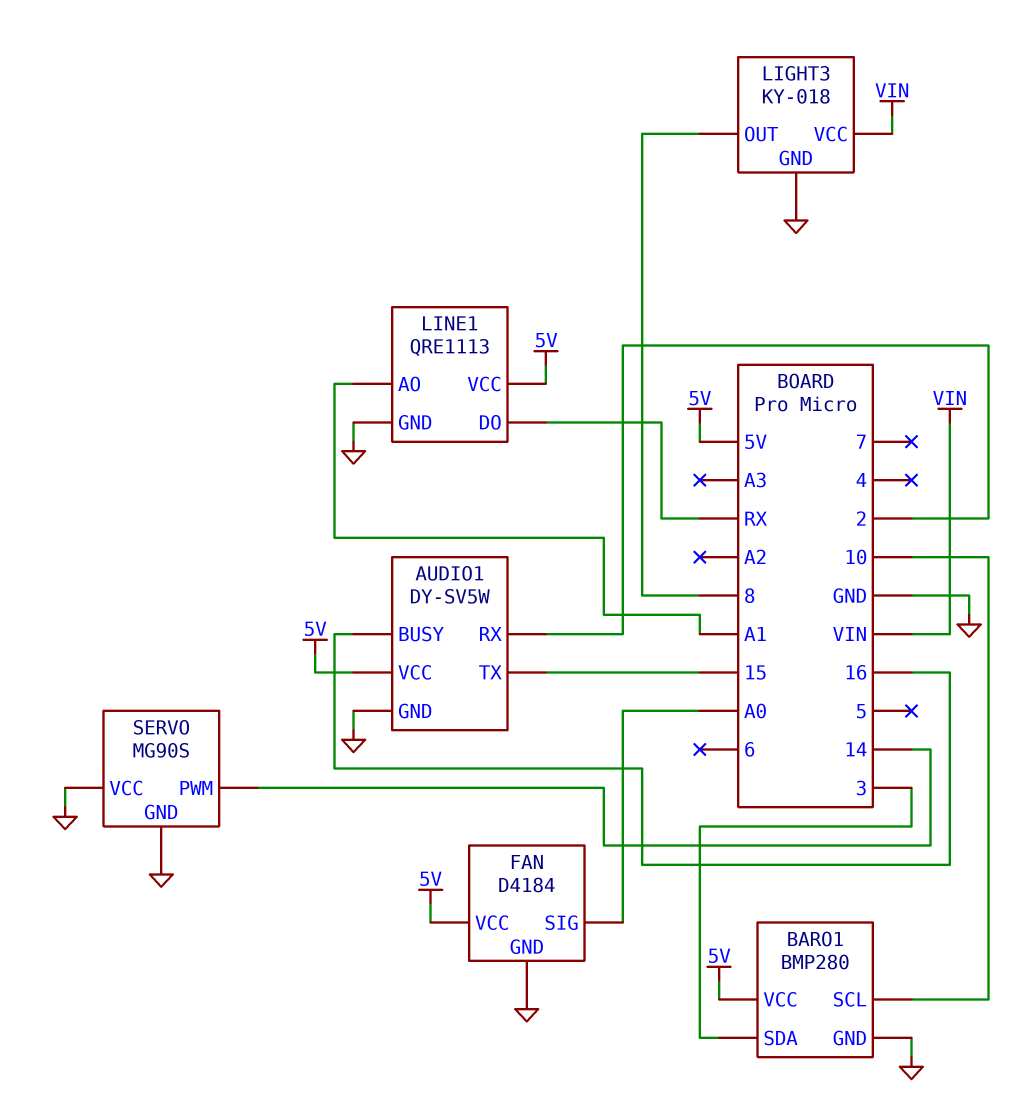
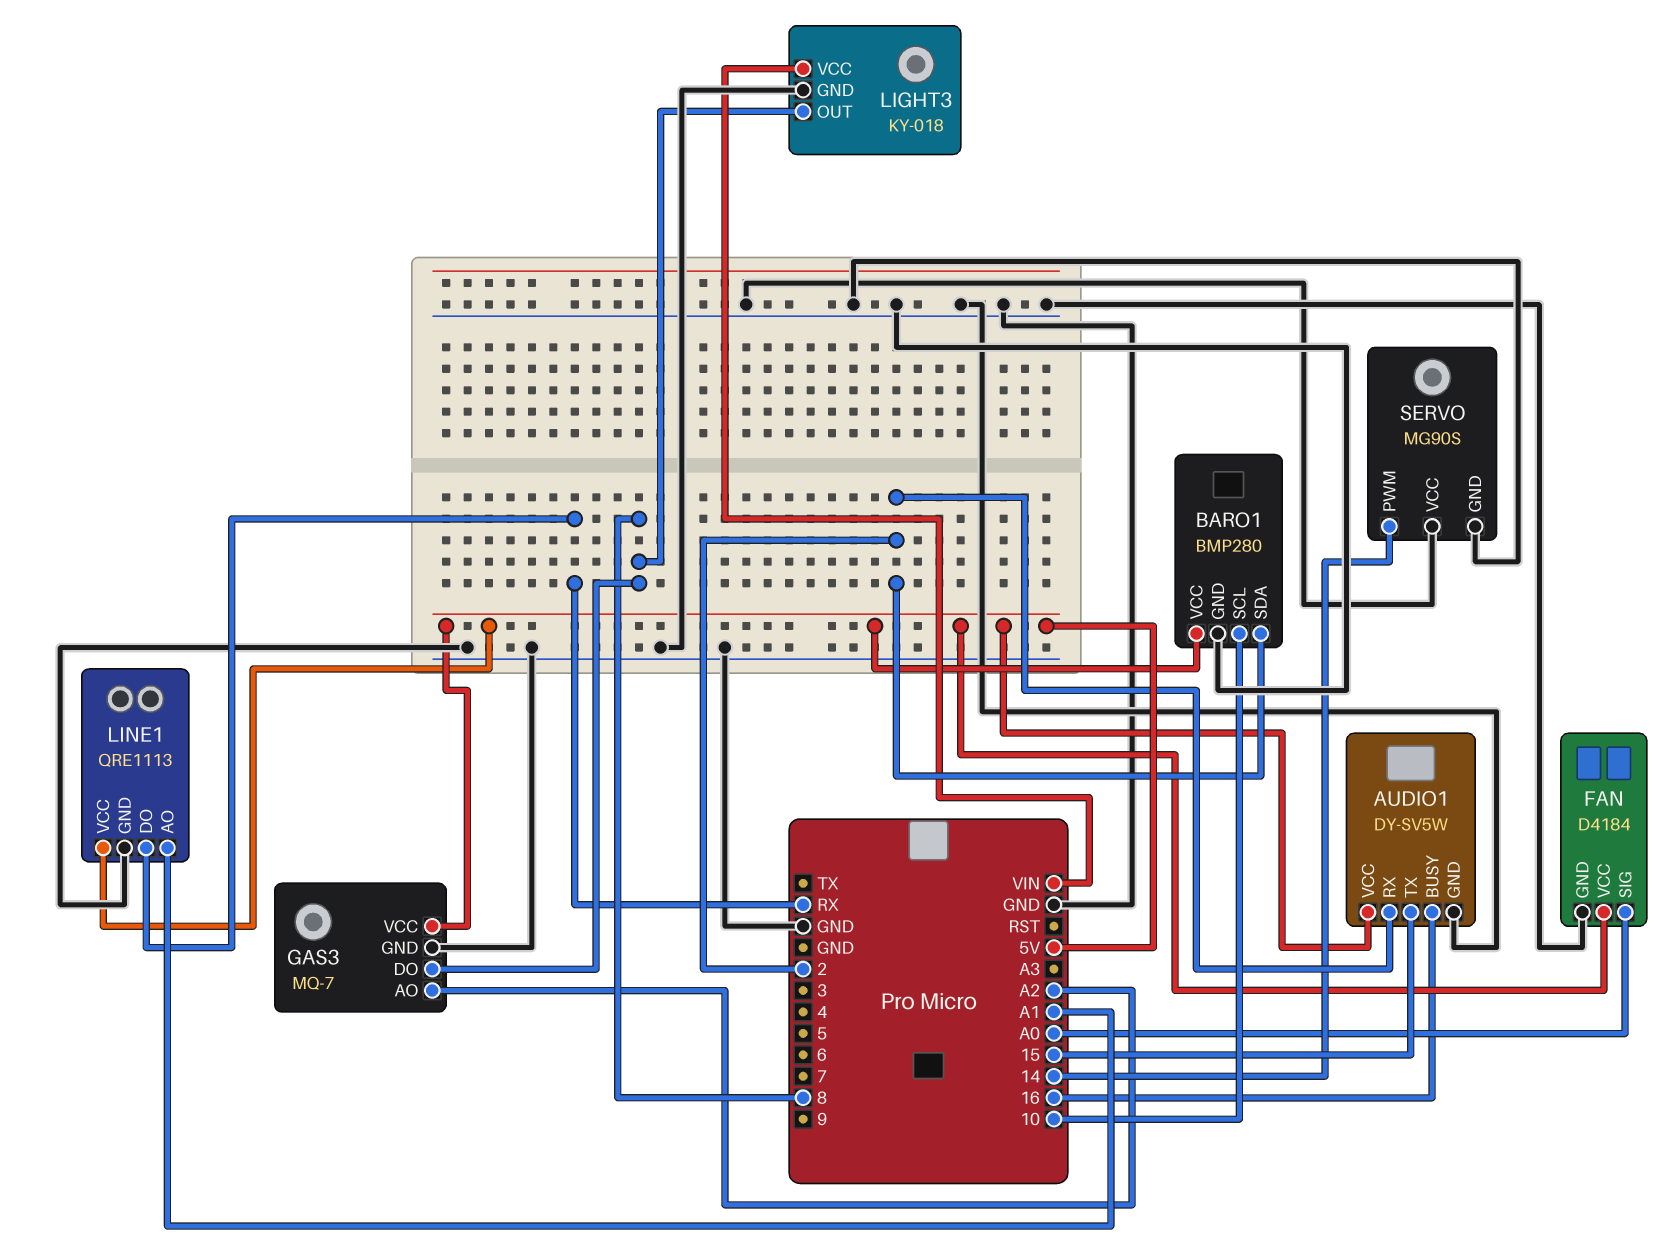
BARO1 pin SDA: 3 -> 2
GAS3: none -> MQ-7
GAS3 pin AO: none -> A2
GAS3 pin DO: none -> 8
GAS3 pin GND: none -> GND
GAS3 pin VCC: none -> 5V

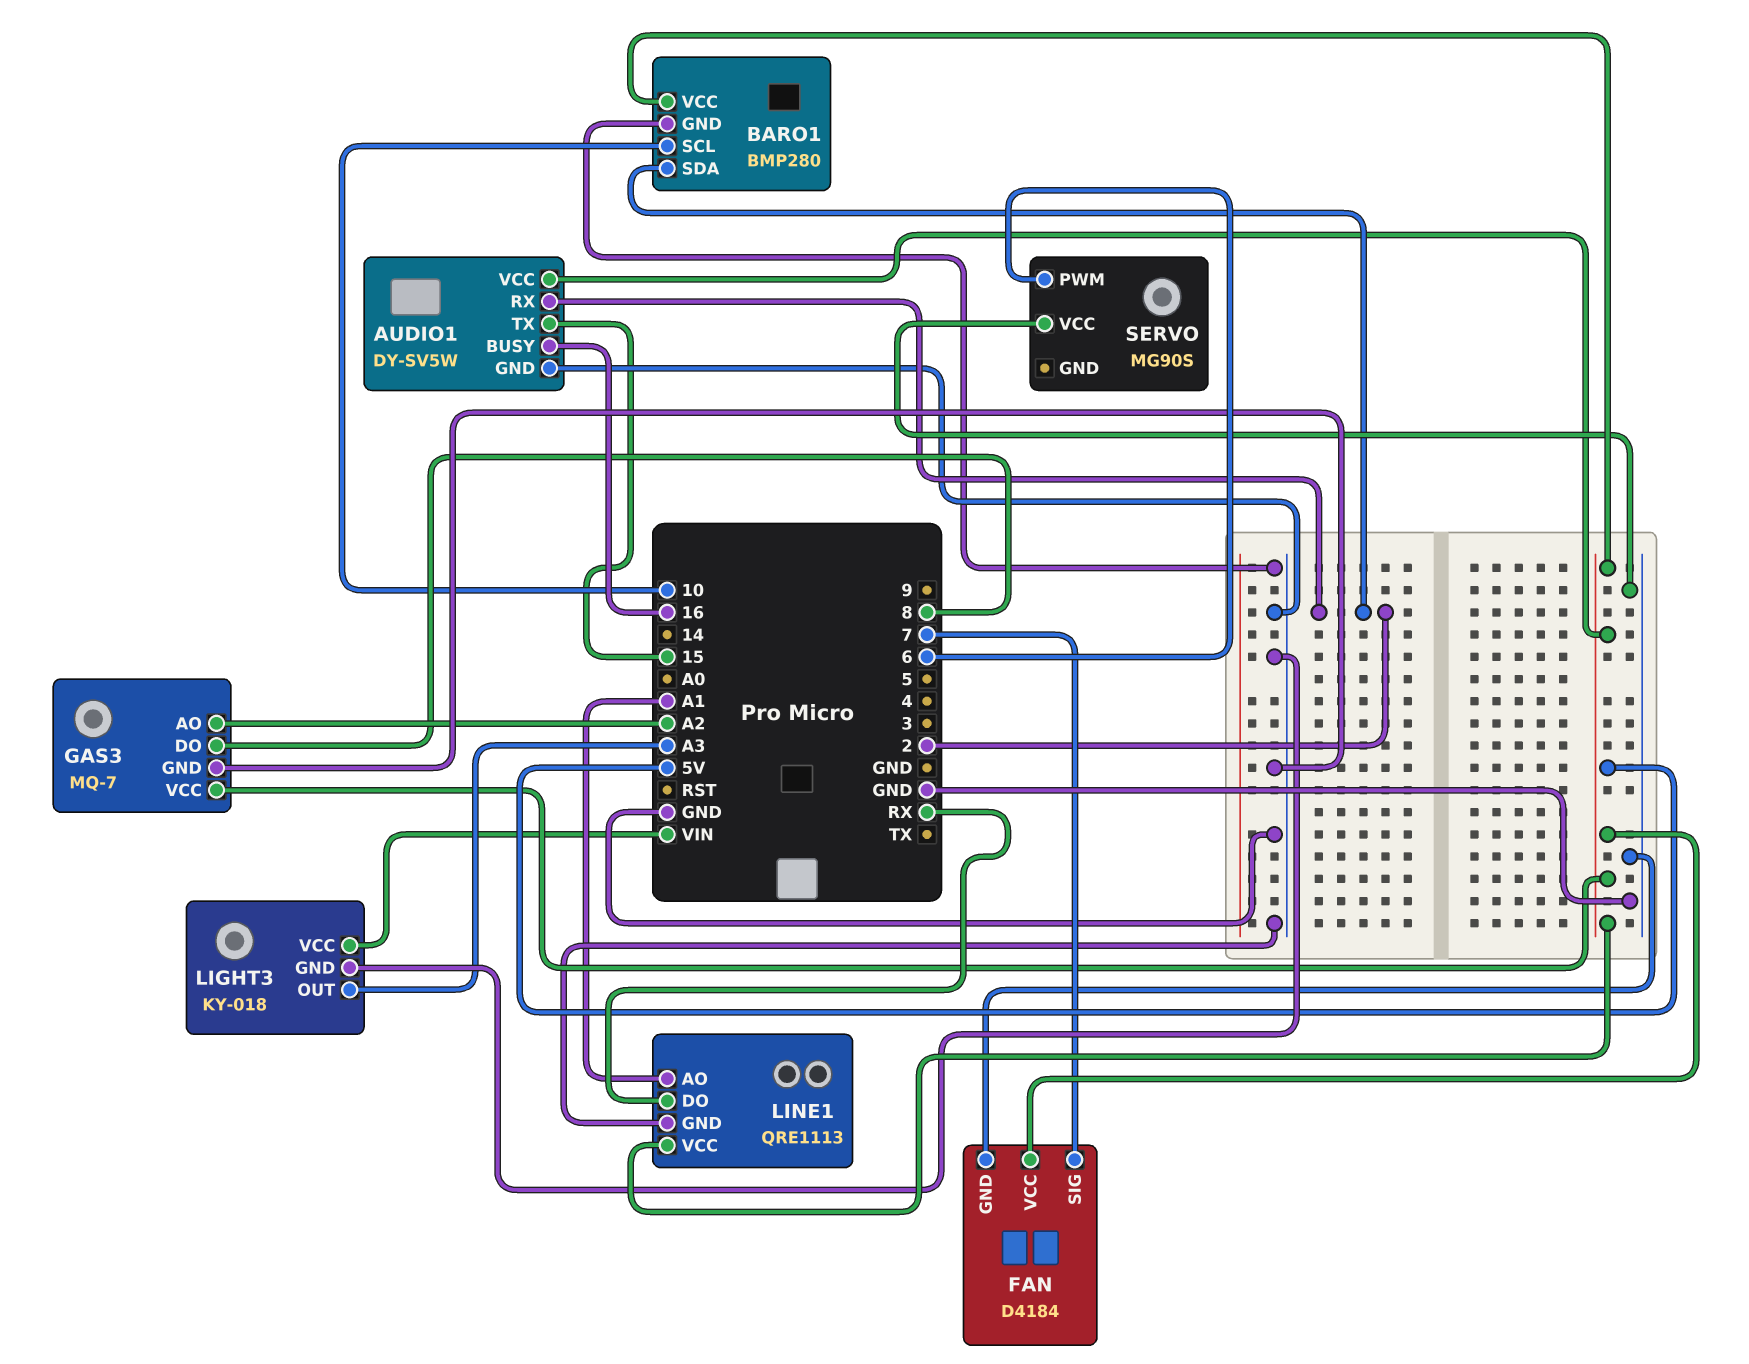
FAN pin SIG: A0 -> 7
LIGHT3 pin OUT: 8 -> A3
SERVO pin GND: GND -> none
SERVO pin PWM: 14 -> 6

